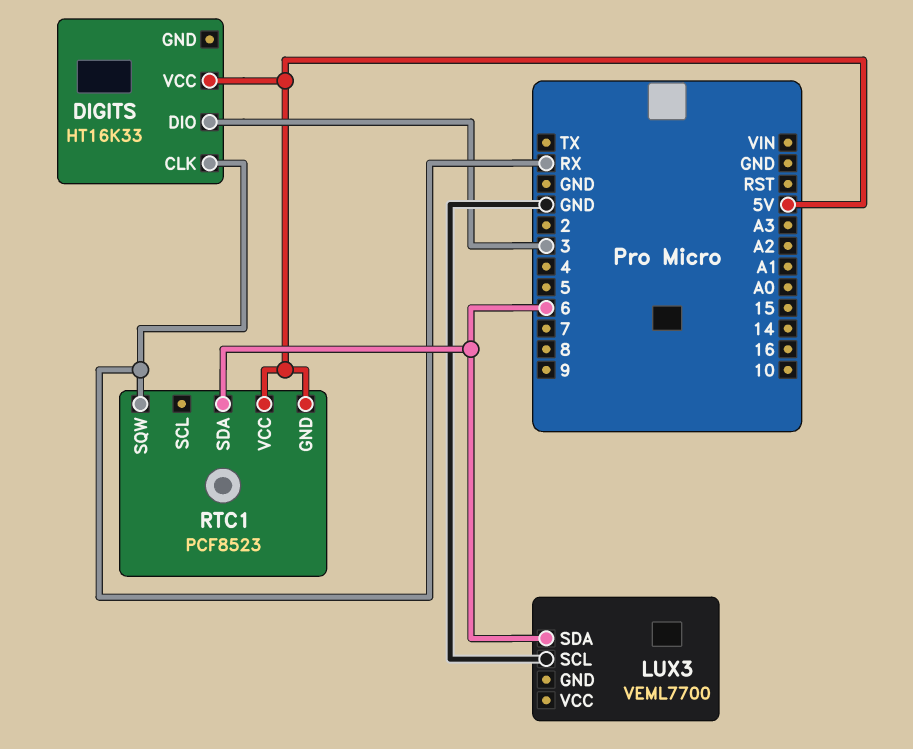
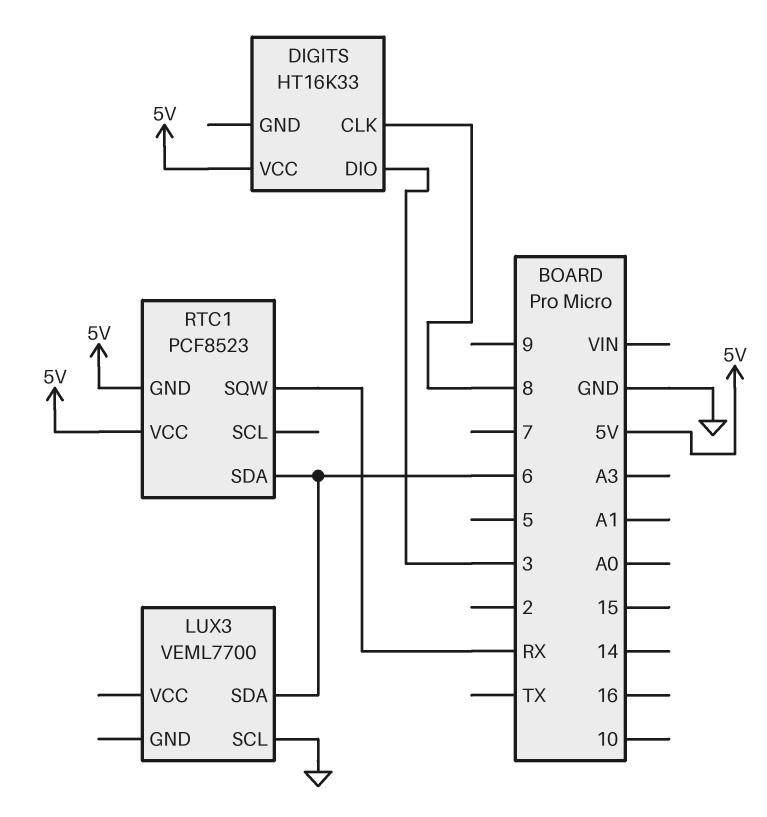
DIGITS pin CLK: RX -> 8

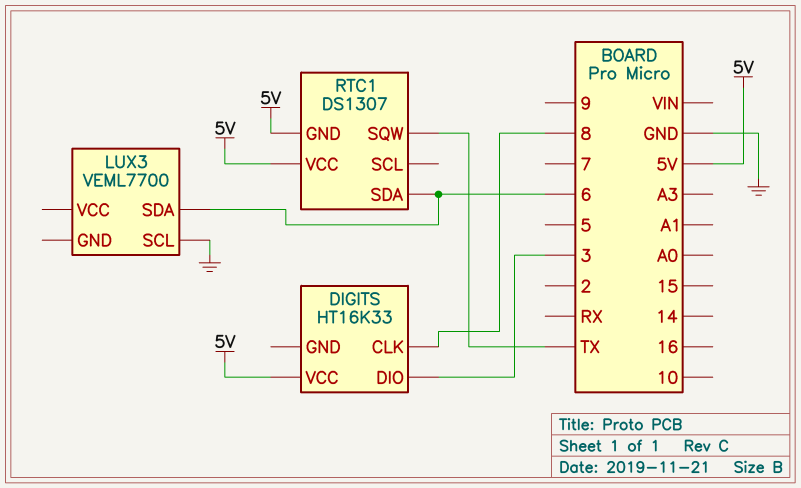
RTC1: PCF8523 -> DS1307
RTC1 pin SQW: RX -> TX

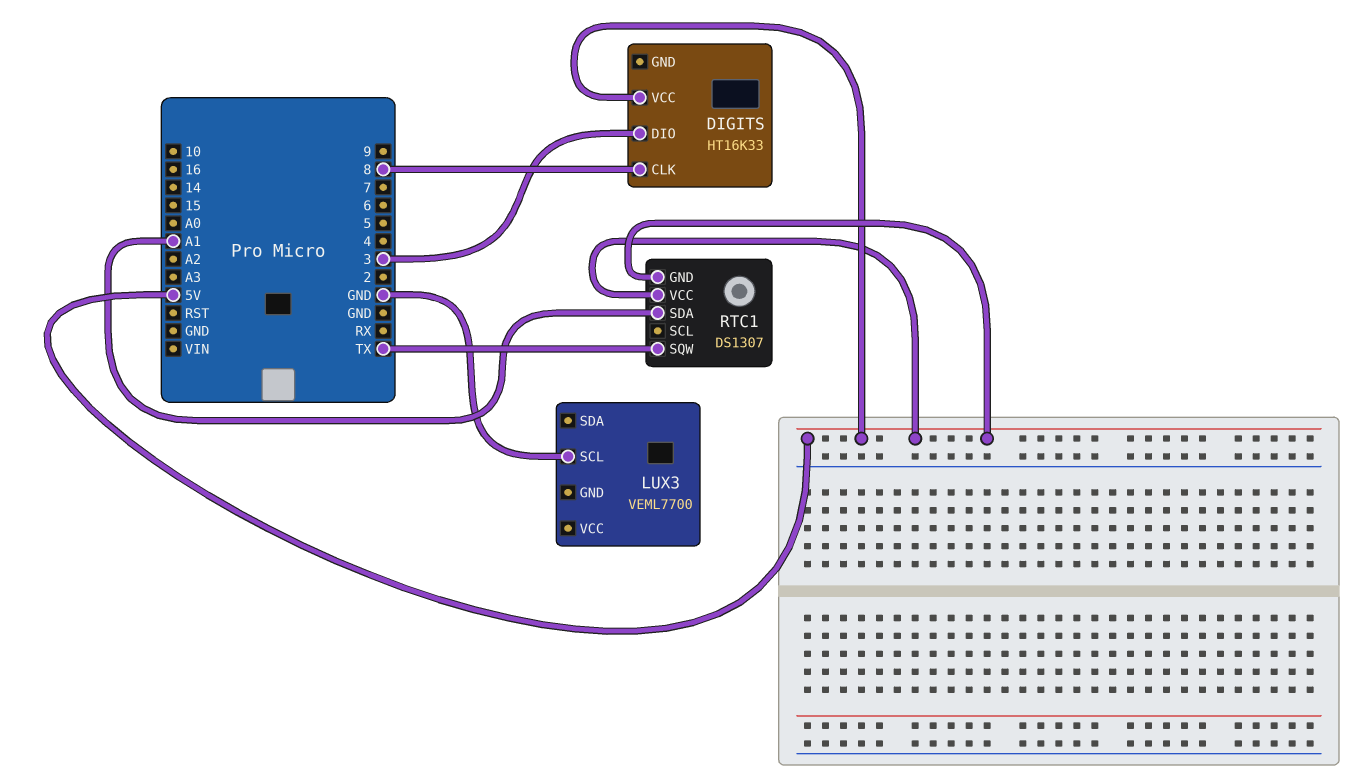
LUX3 pin SDA: 6 -> none
RTC1 pin SDA: 6 -> A1

